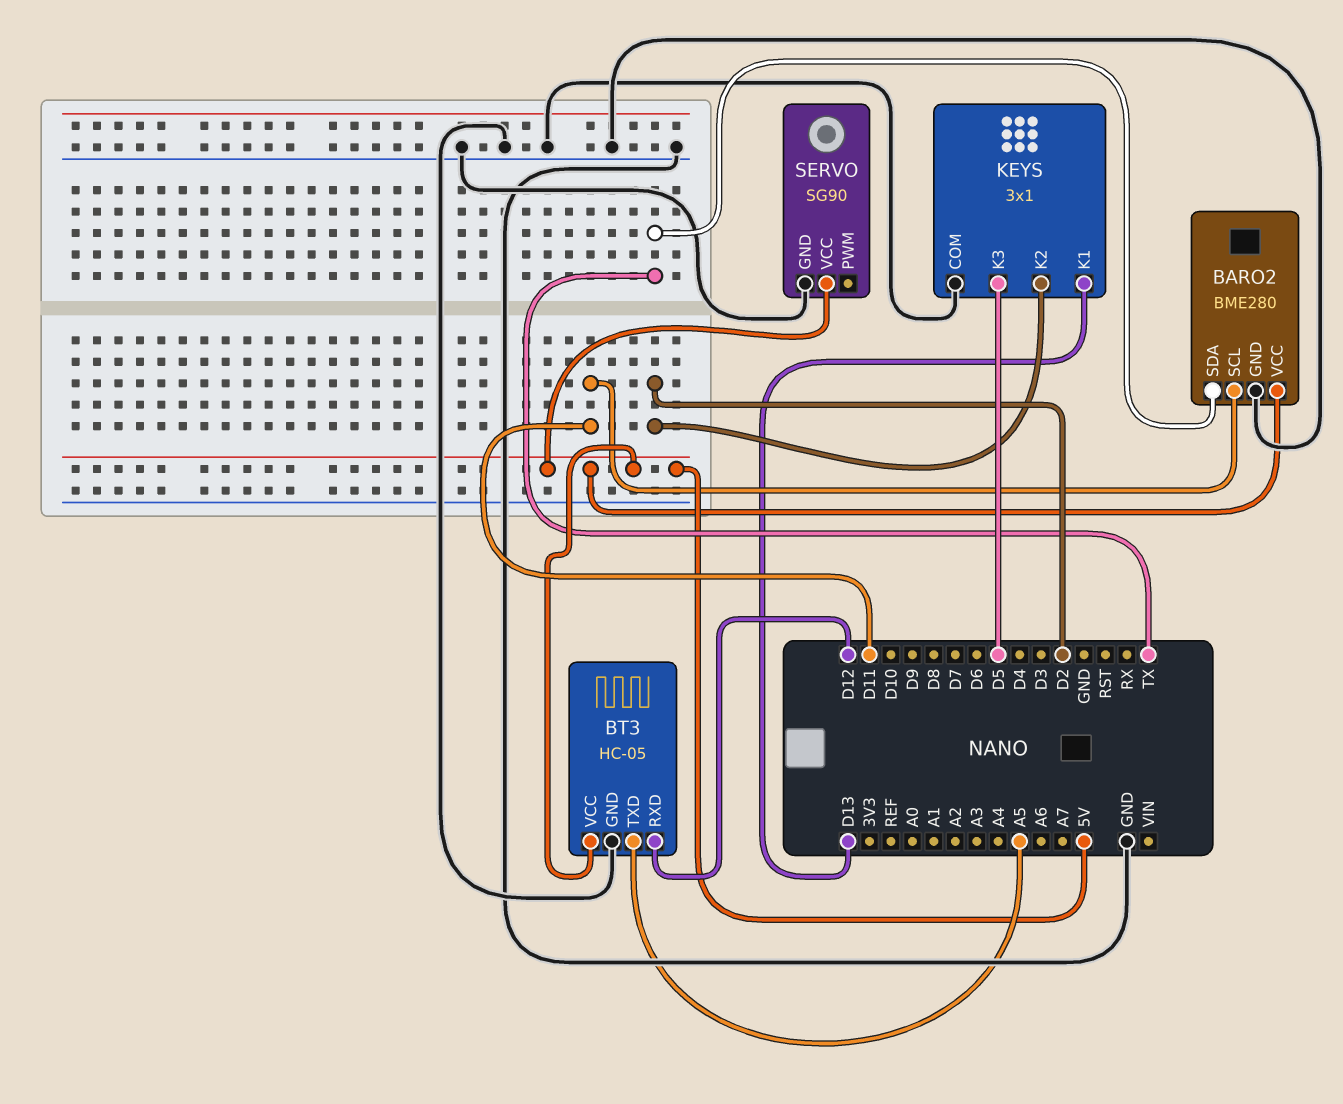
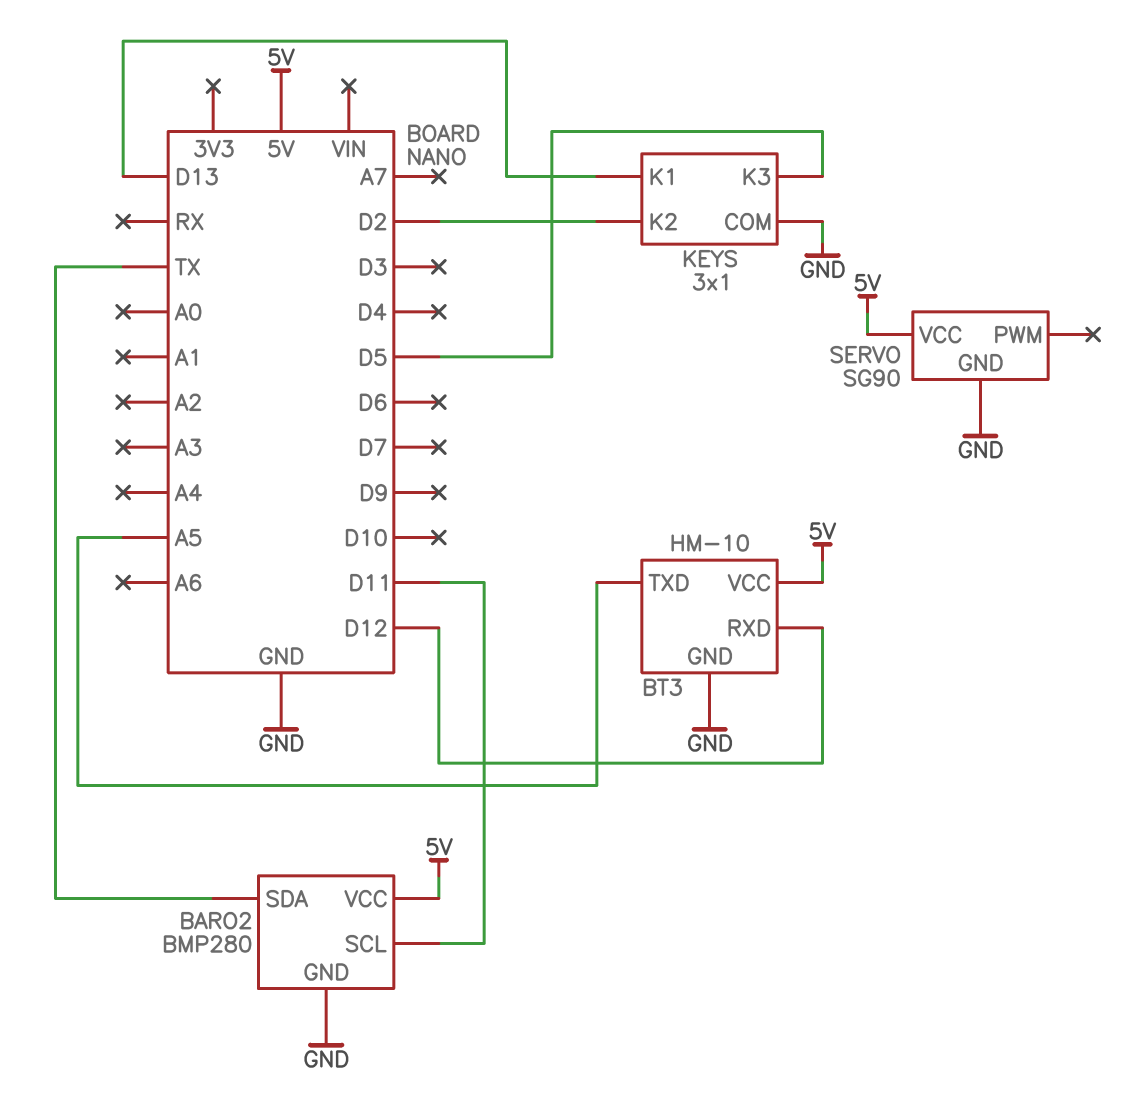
BARO2: BME280 -> BMP280
BT3: HC-05 -> HM-10

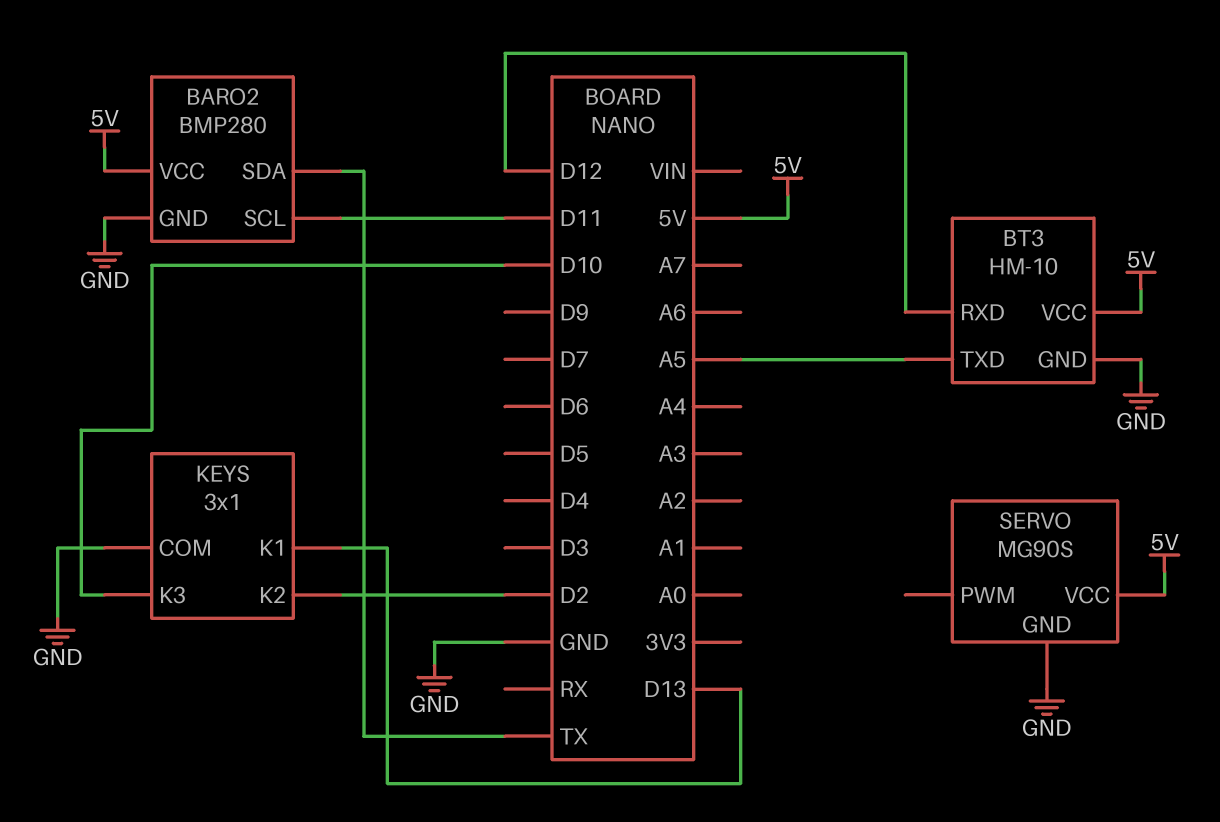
KEYS pin K3: D5 -> D10
SERVO: SG90 -> MG90S

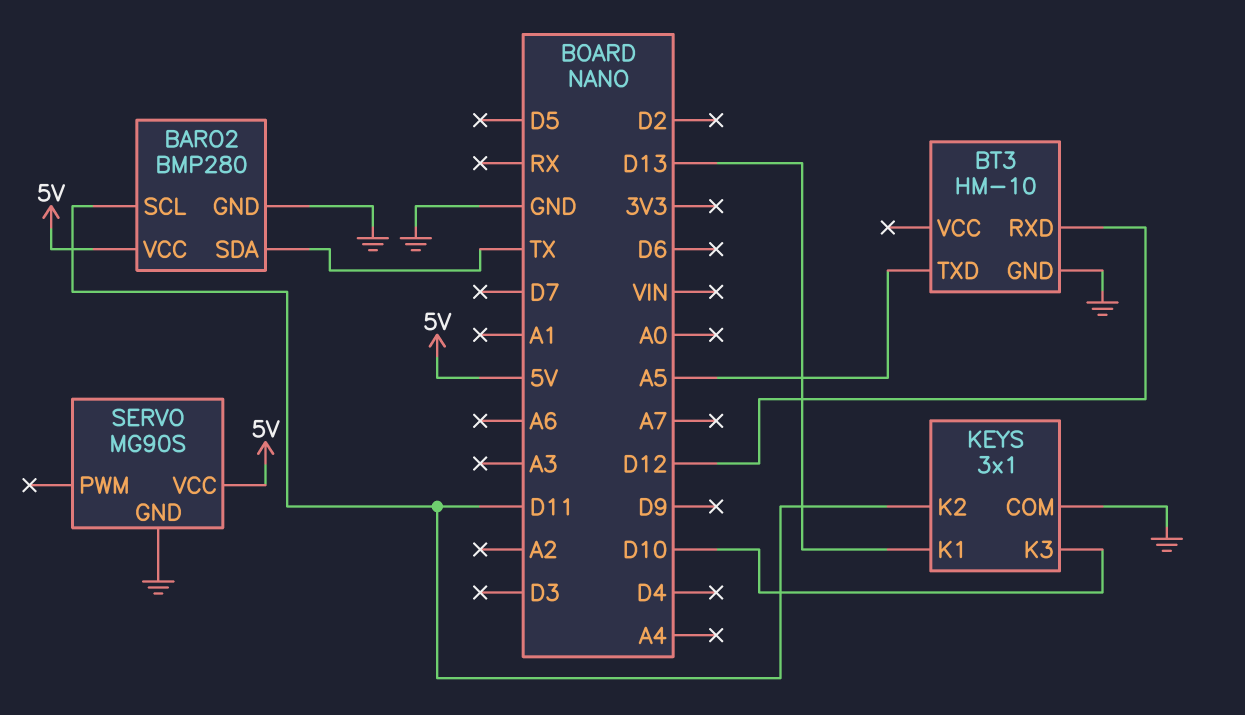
BT3 pin VCC: 5V -> none
KEYS pin K2: D2 -> D11

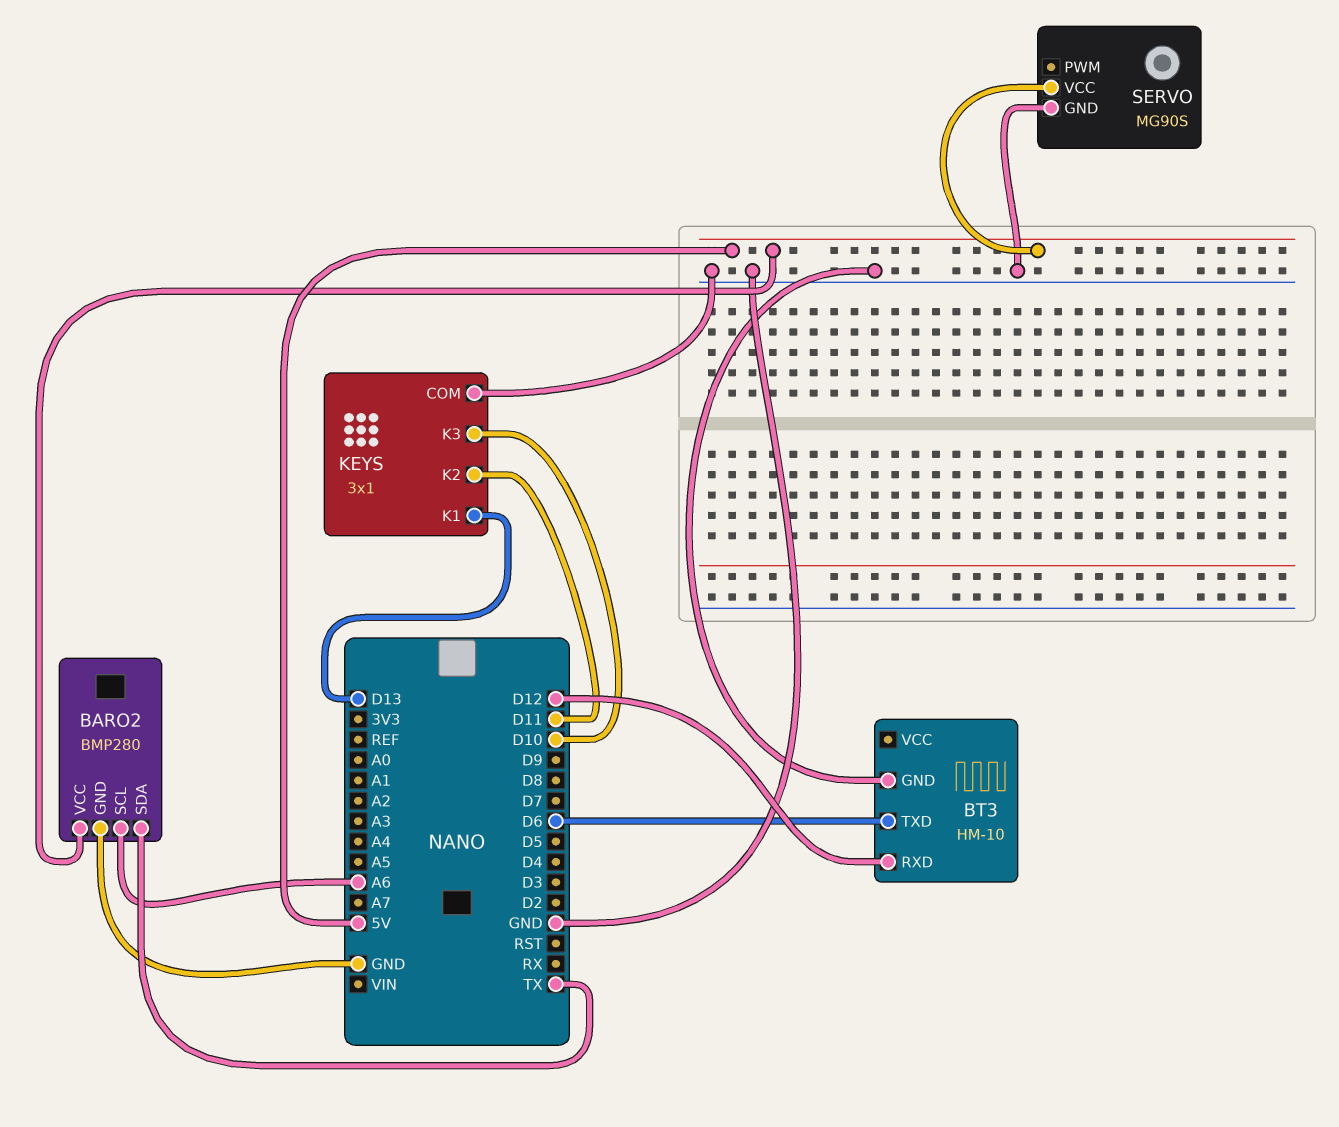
BARO2 pin SCL: D11 -> A6
BT3 pin TXD: A5 -> D6

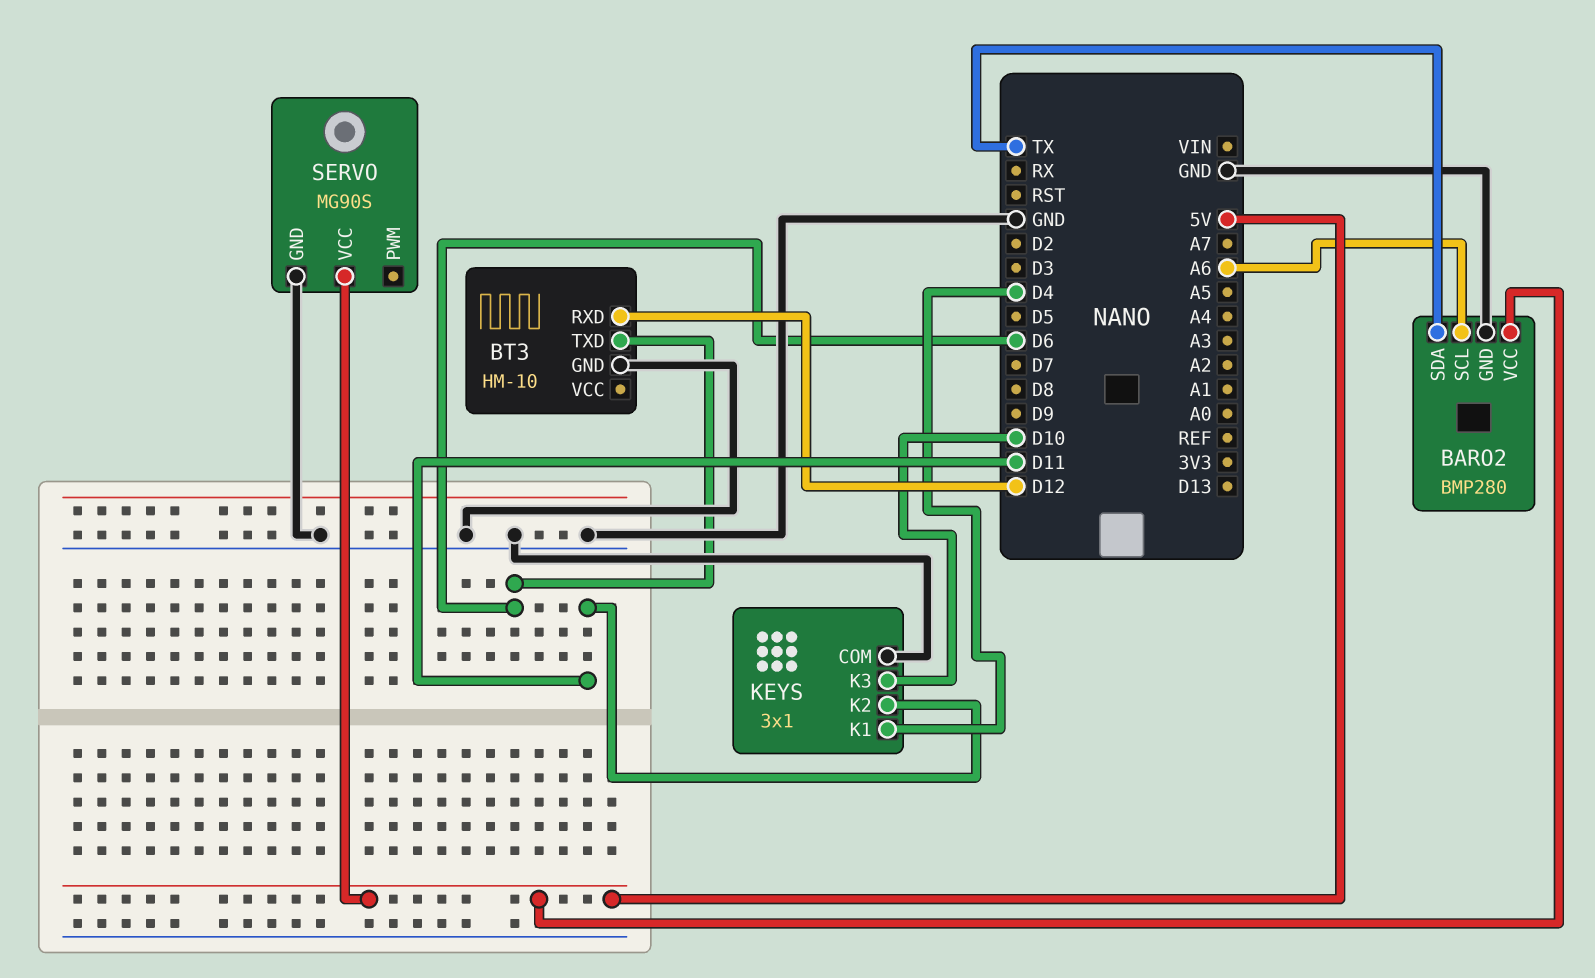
KEYS pin K1: D13 -> D4

